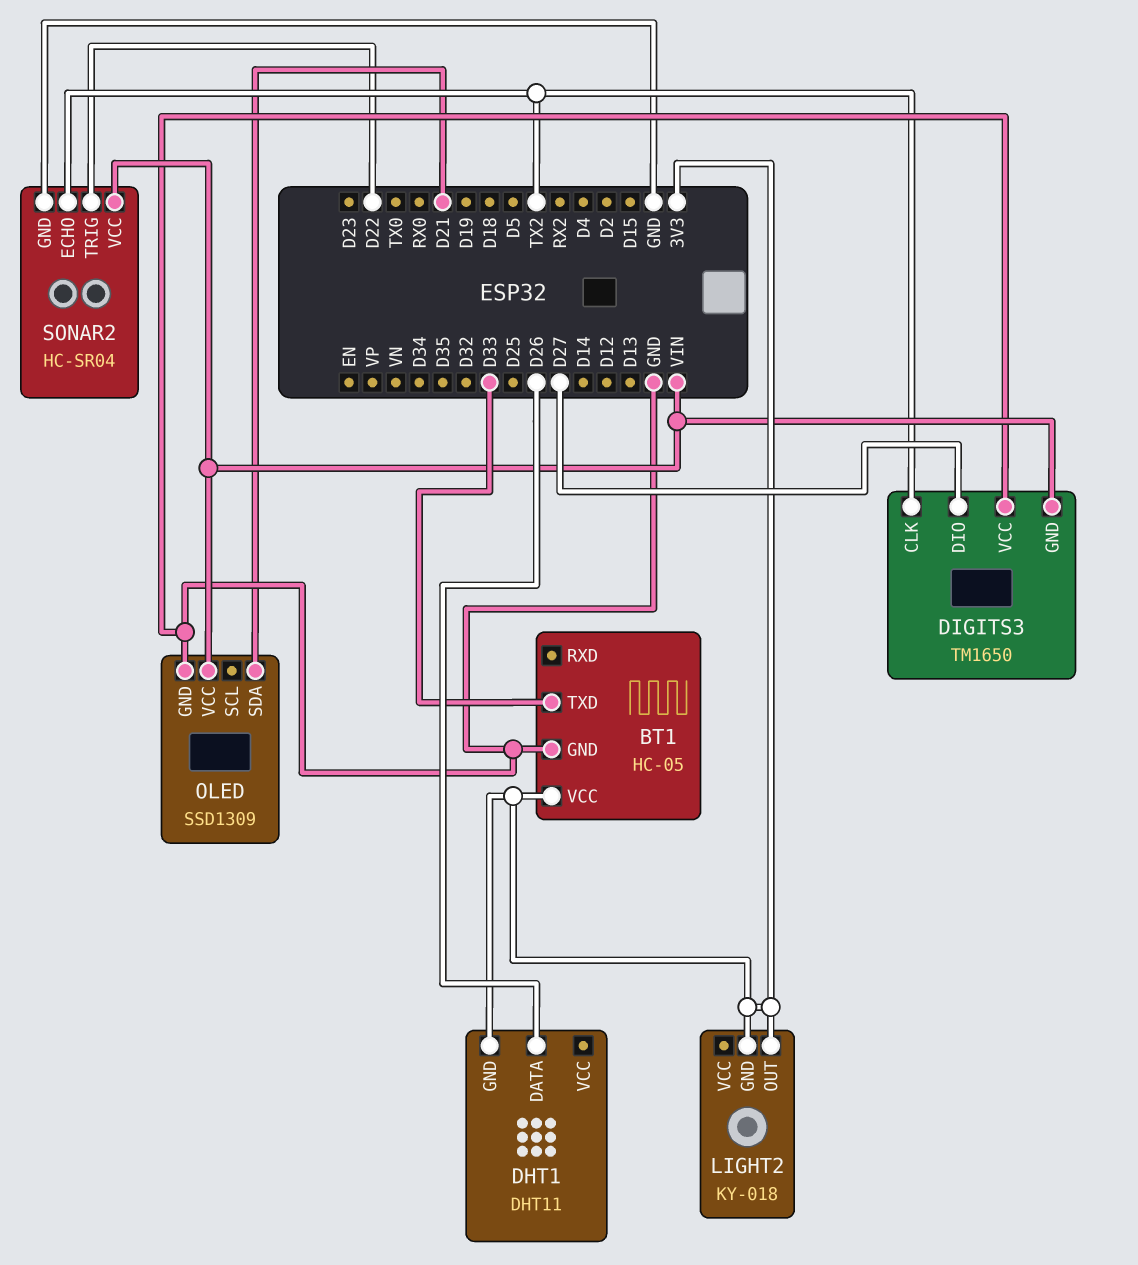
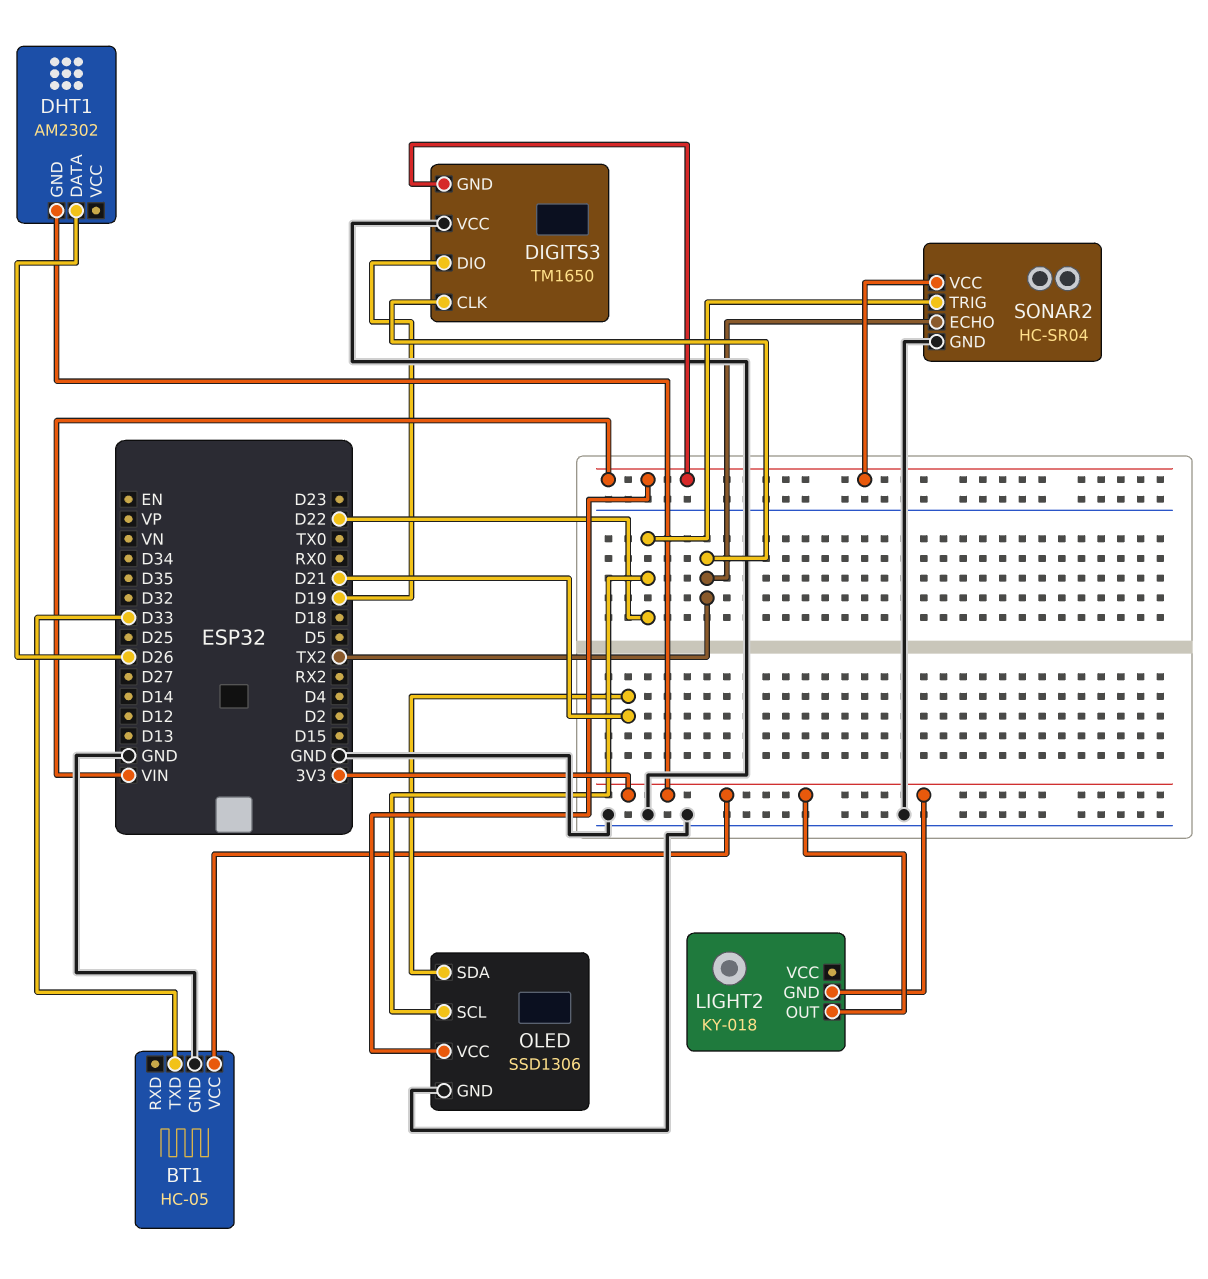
DHT1: DHT11 -> AM2302
DIGITS3 pin DIO: D27 -> D19
OLED: SSD1309 -> SSD1306
OLED pin SCL: none -> D22

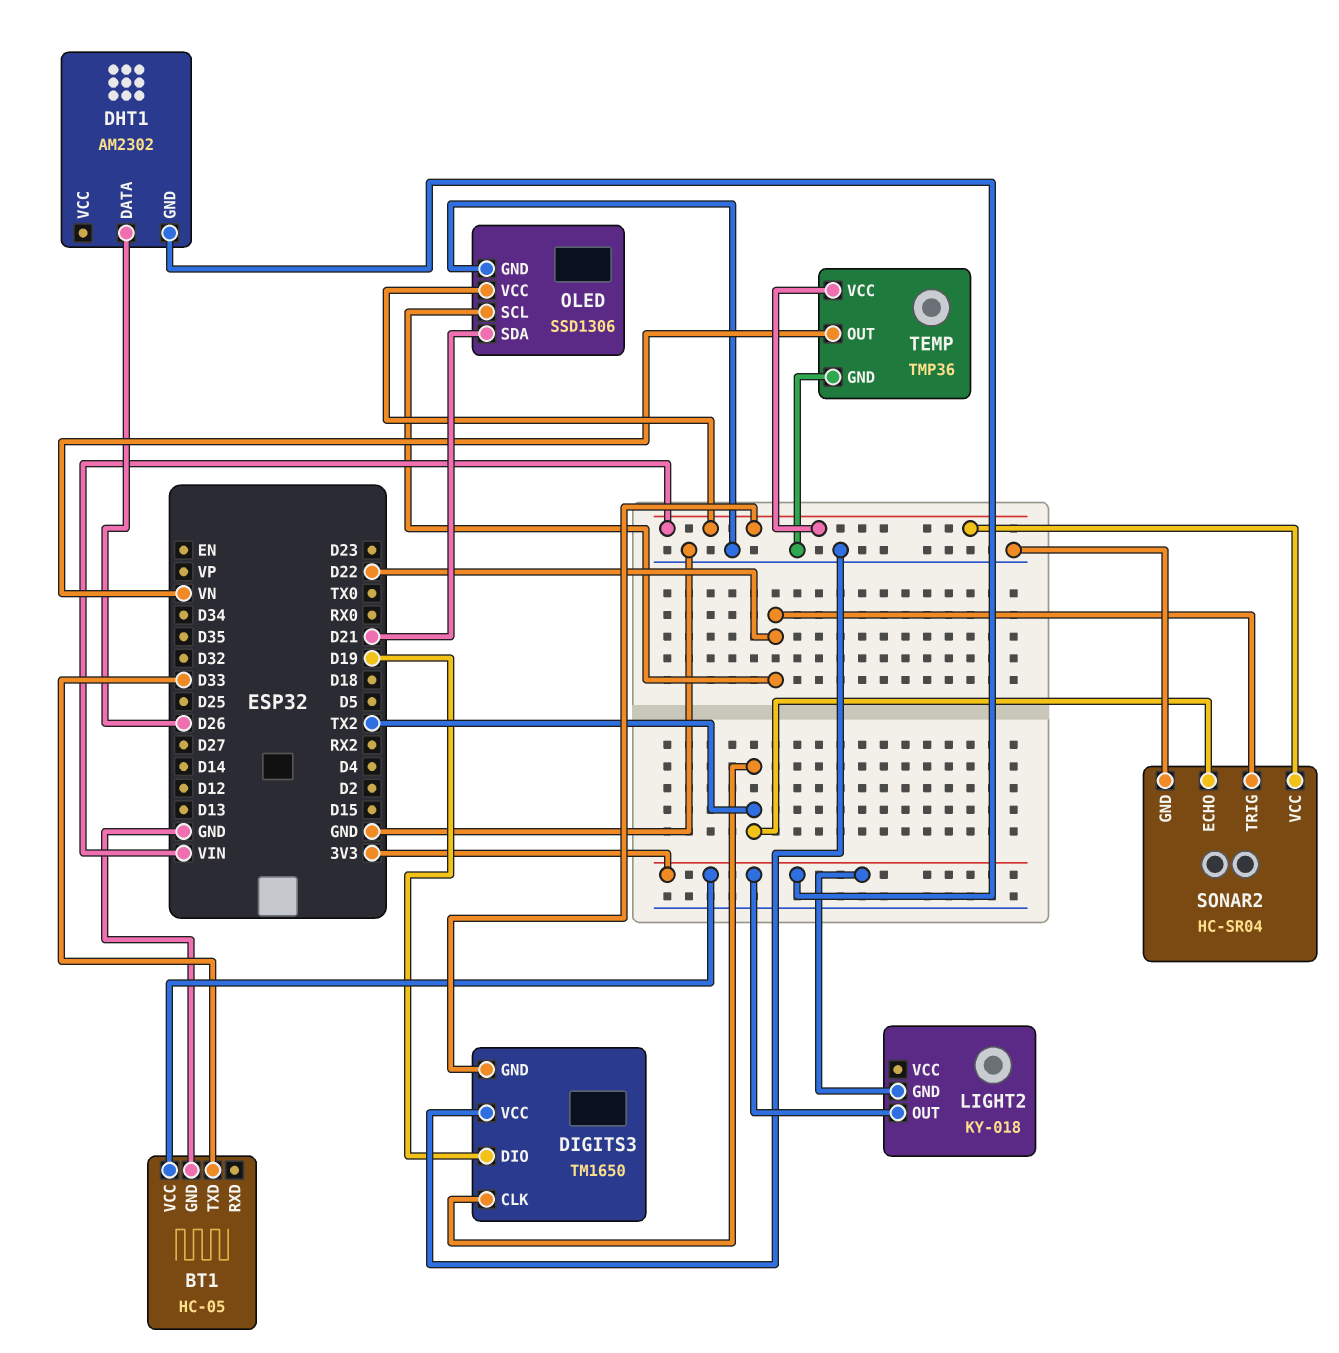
TEMP: none -> TMP36
TEMP pin GND: none -> GND
TEMP pin OUT: none -> VN
TEMP pin VCC: none -> VIN

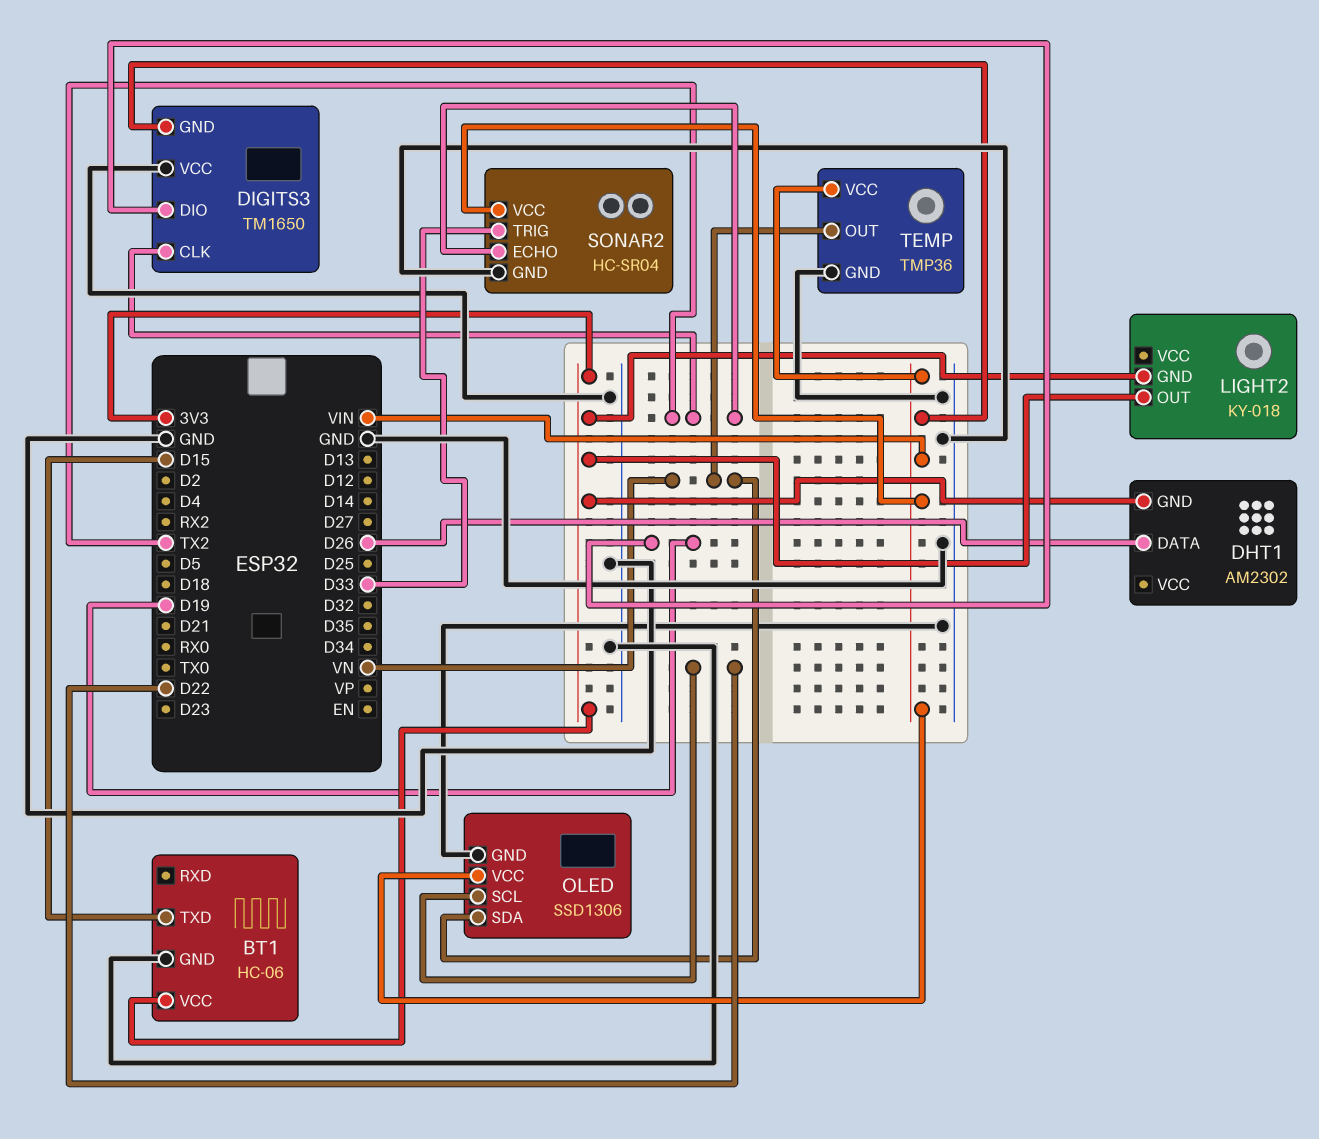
BT1: HC-05 -> HC-06
BT1 pin TXD: D33 -> D15
OLED pin SDA: D21 -> VN
SONAR2 pin TRIG: D22 -> D33

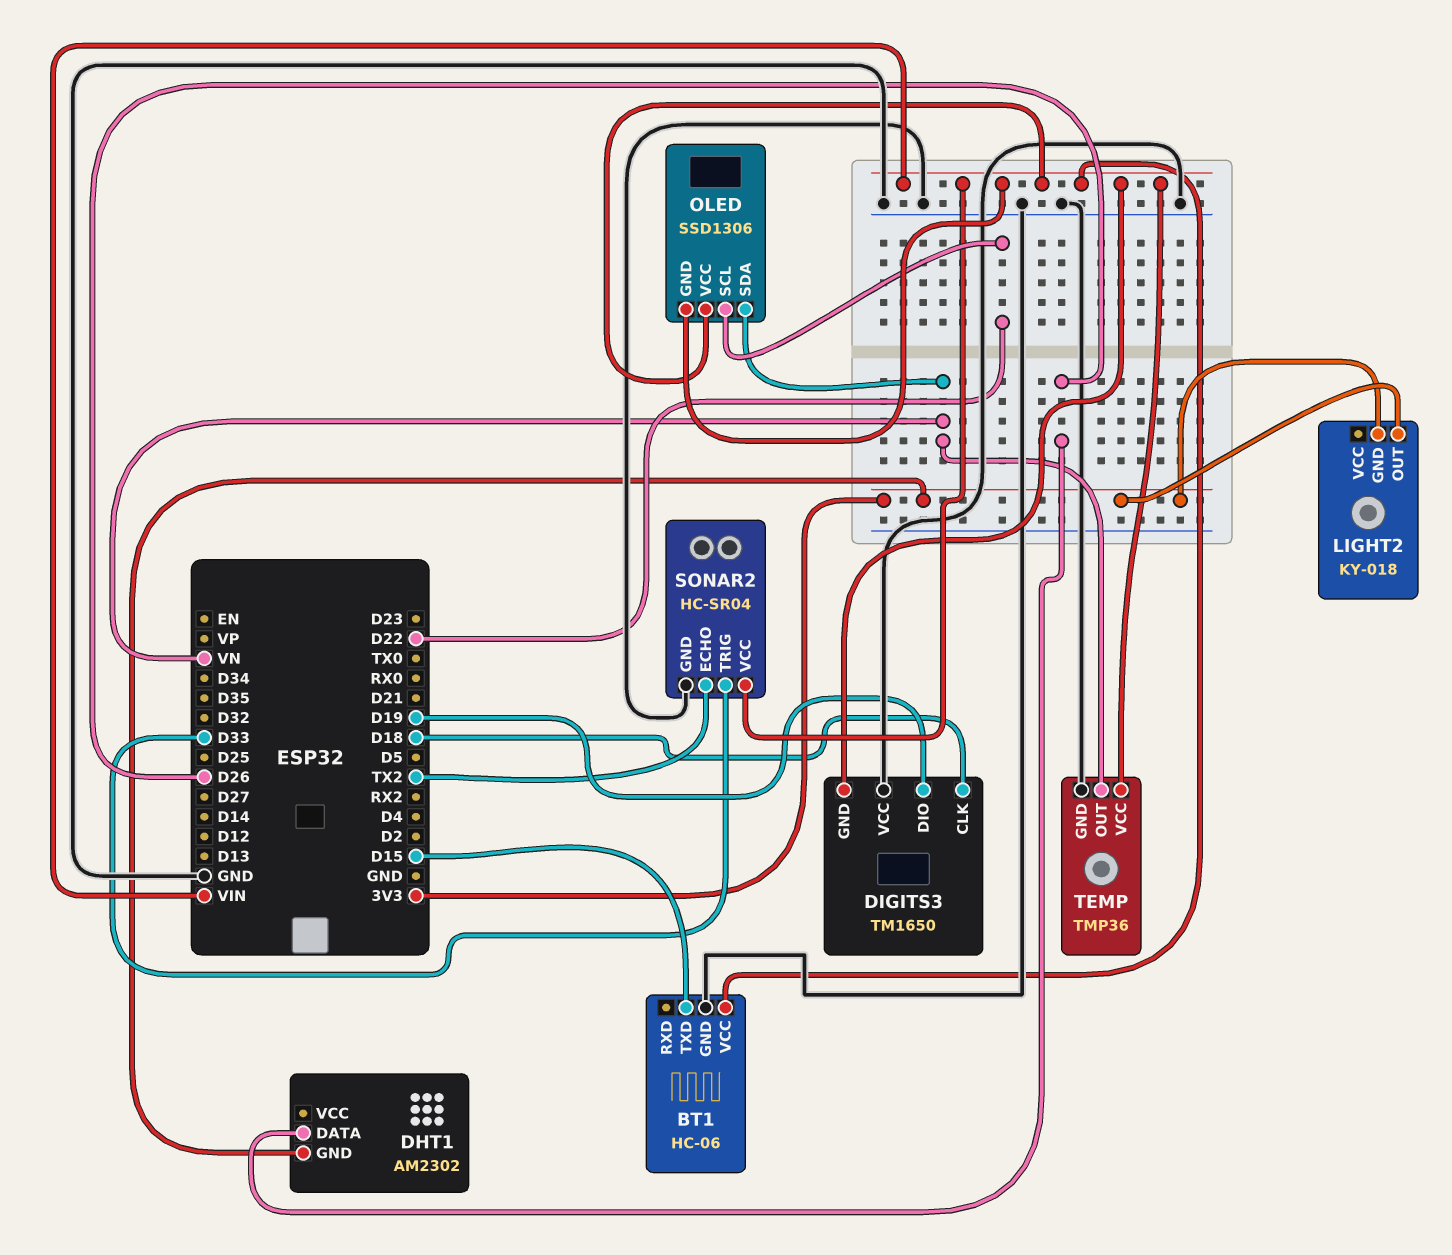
BT1 pin VCC: 3V3 -> VIN
DIGITS3 pin CLK: TX2 -> D18
OLED pin GND: GND -> VIN

